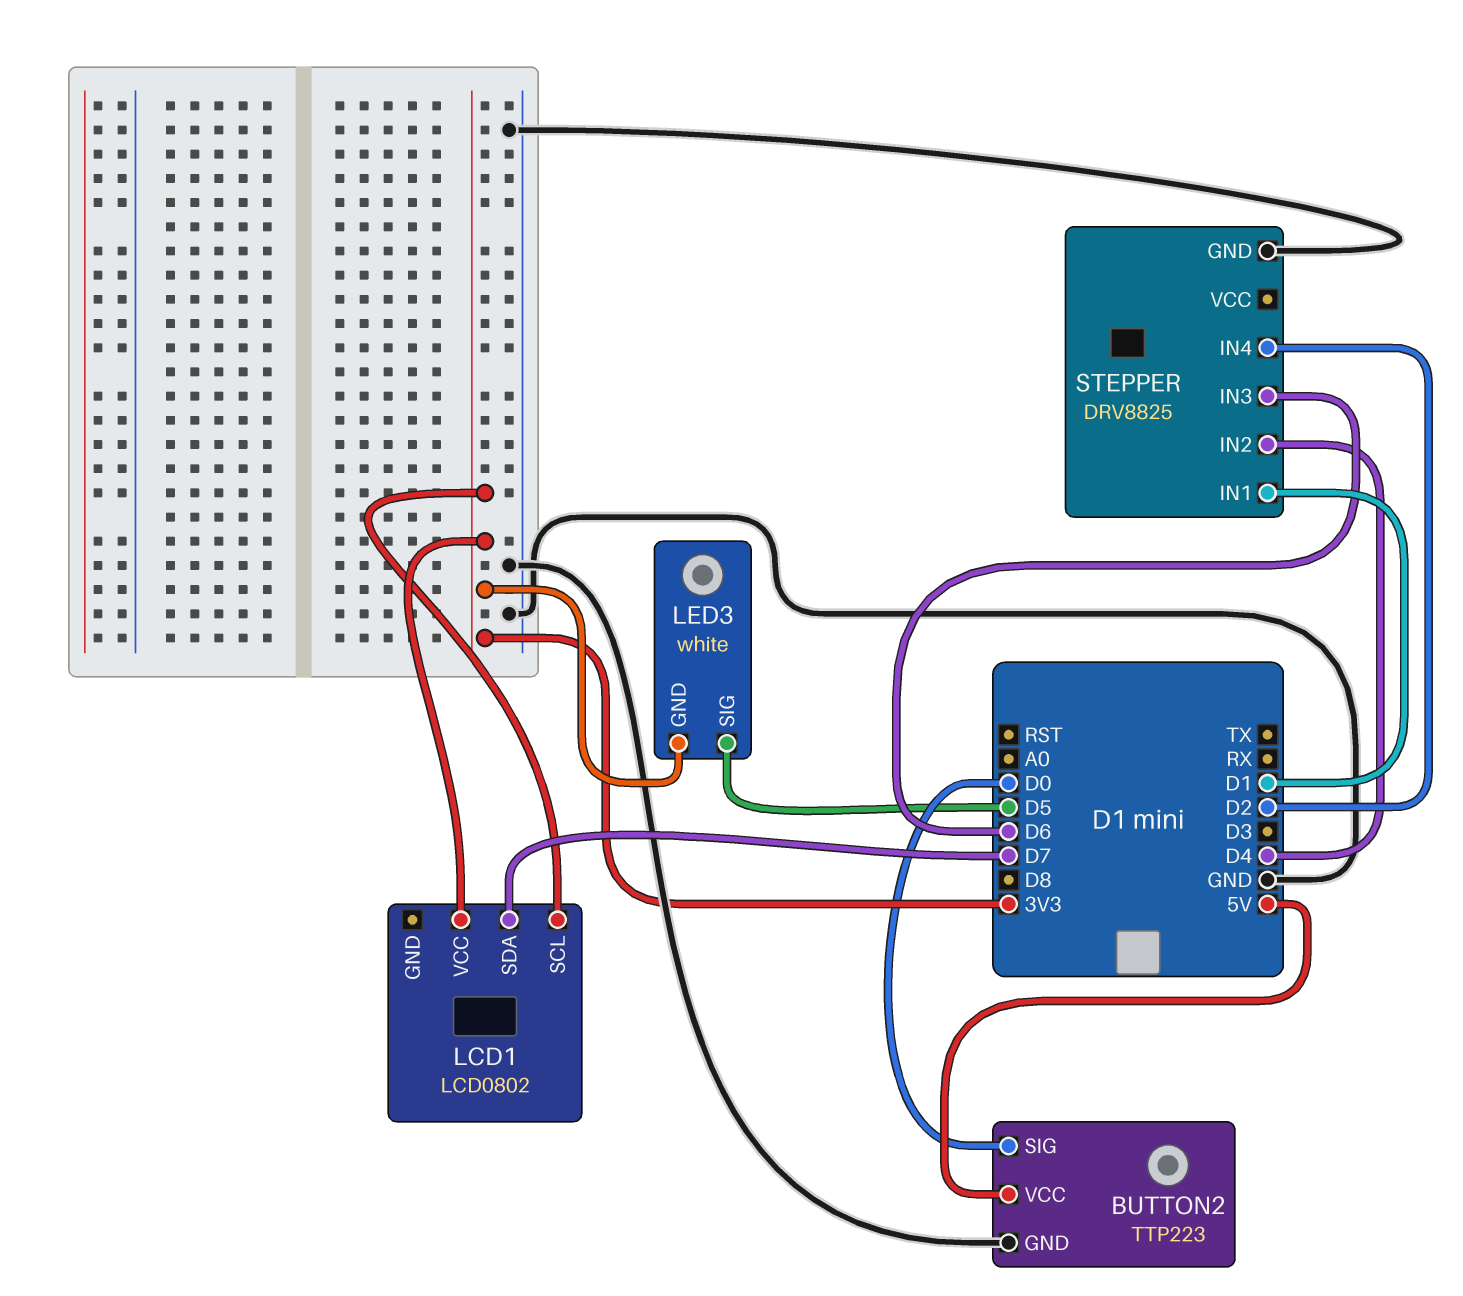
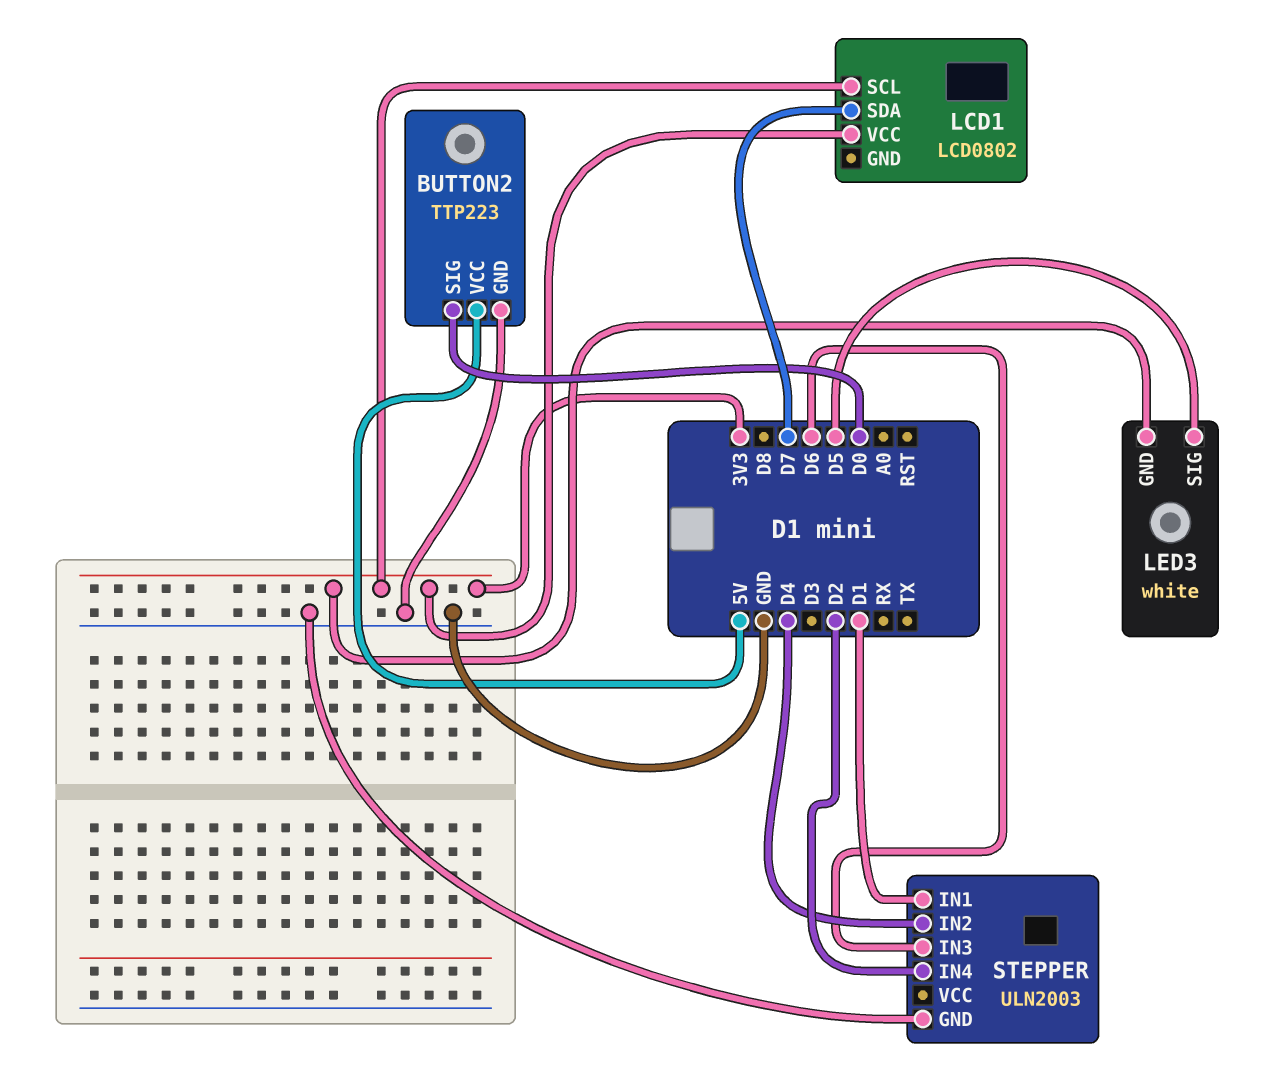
STEPPER: DRV8825 -> ULN2003

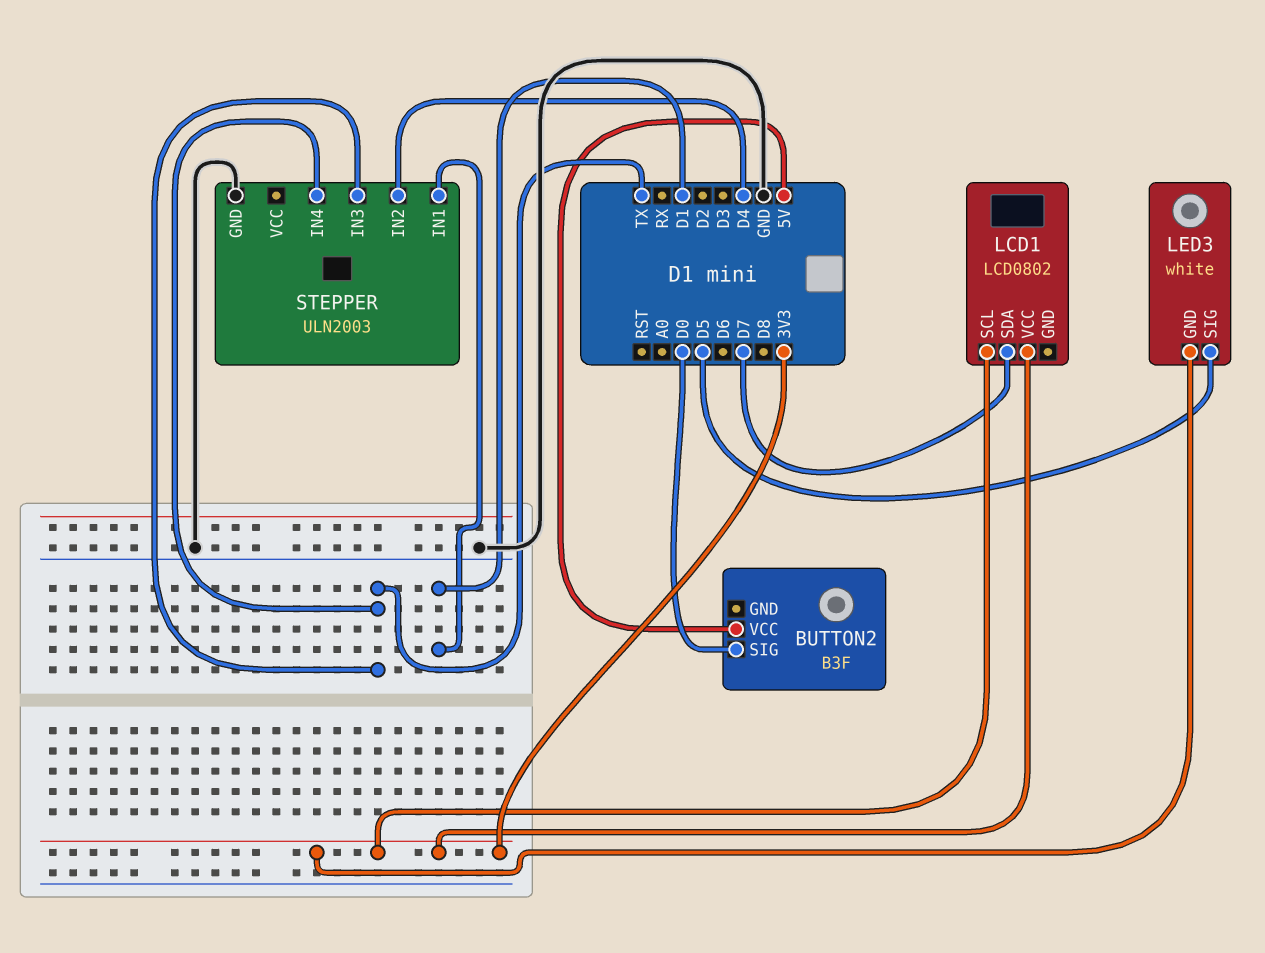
BUTTON2: TTP223 -> B3F
BUTTON2 pin GND: GND -> none
STEPPER pin IN3: D6 -> TX
STEPPER pin IN4: D2 -> TX

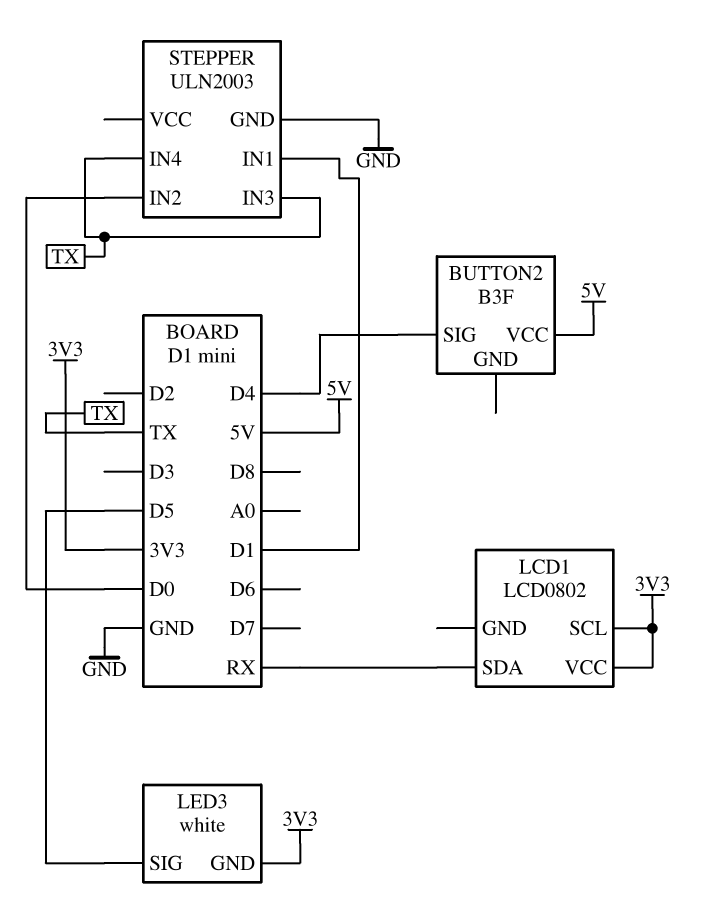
BUTTON2 pin SIG: D0 -> D4
LCD1 pin SDA: D7 -> RX
STEPPER pin IN2: D4 -> D0

